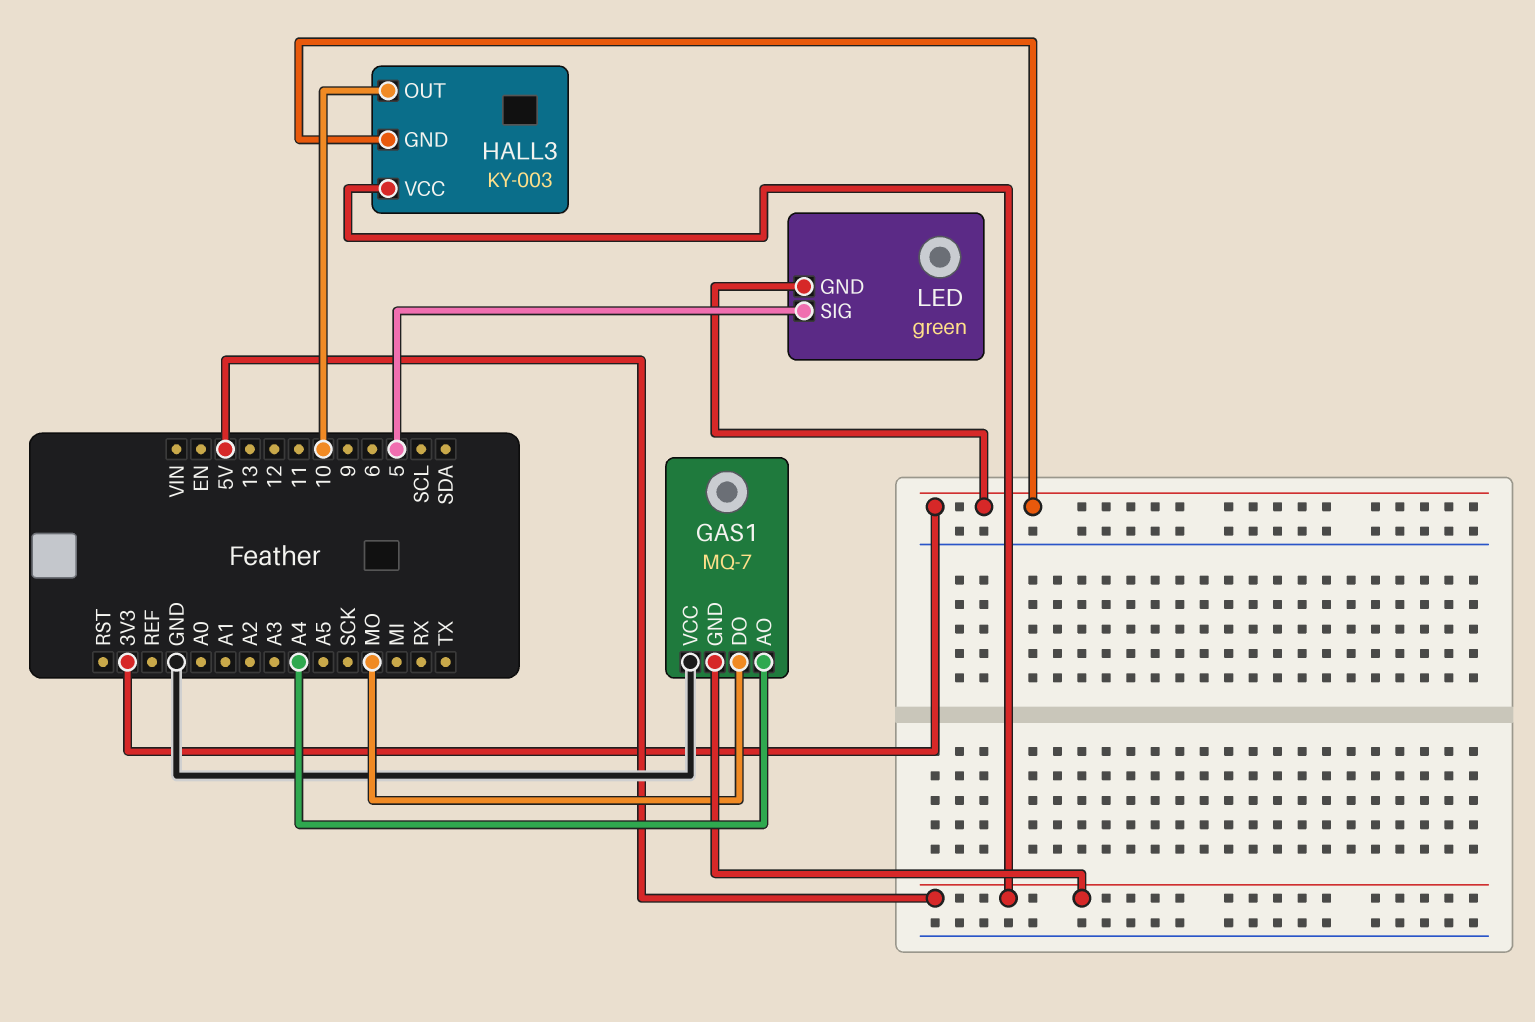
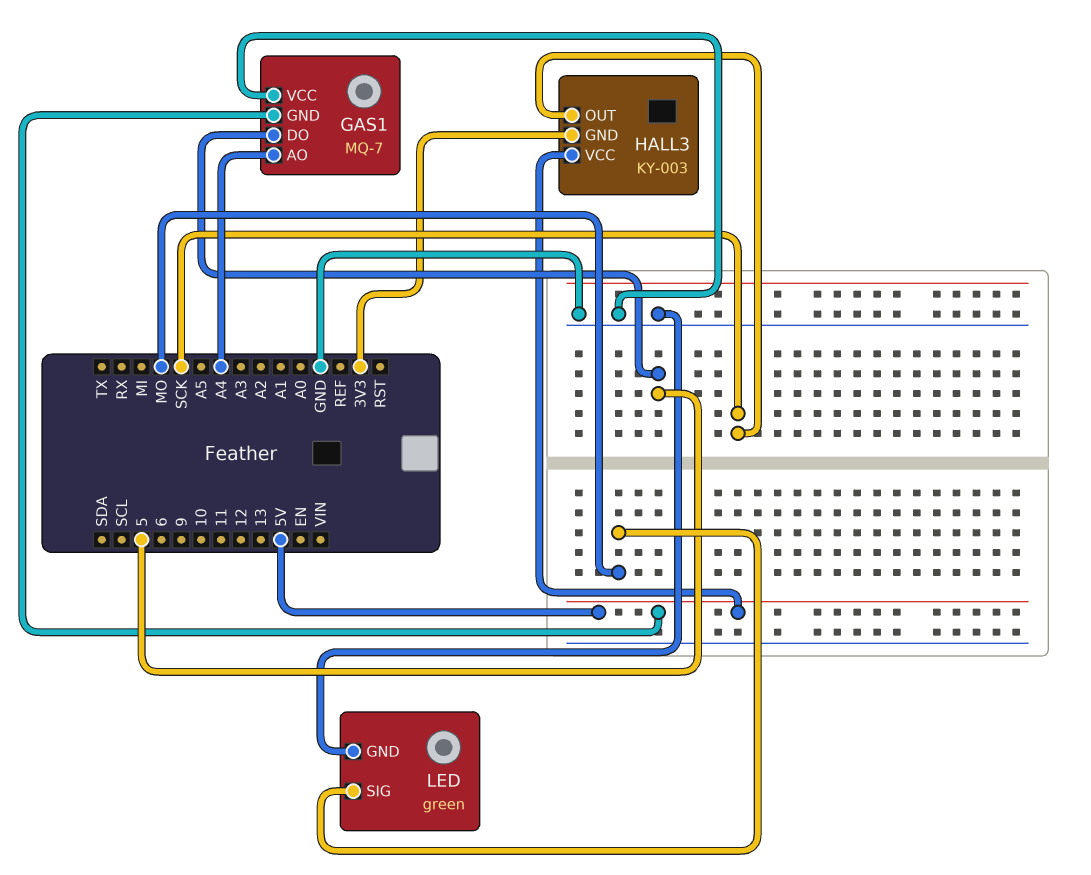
GAS1 pin DO: MO -> 5
HALL3 pin OUT: 10 -> SCK
LED pin GND: 3V3 -> GND
LED pin SIG: 5 -> MO

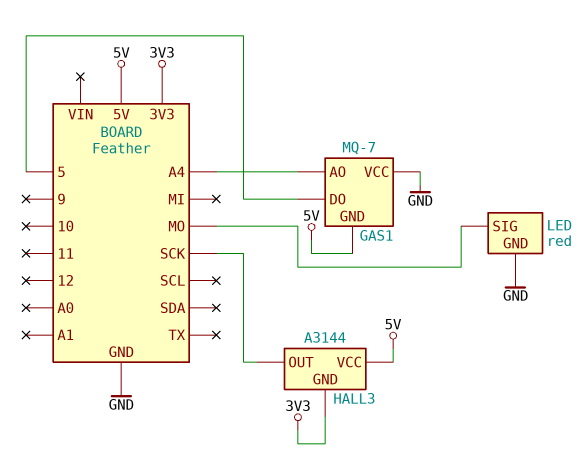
HALL3: KY-003 -> A3144
LED: green -> red

